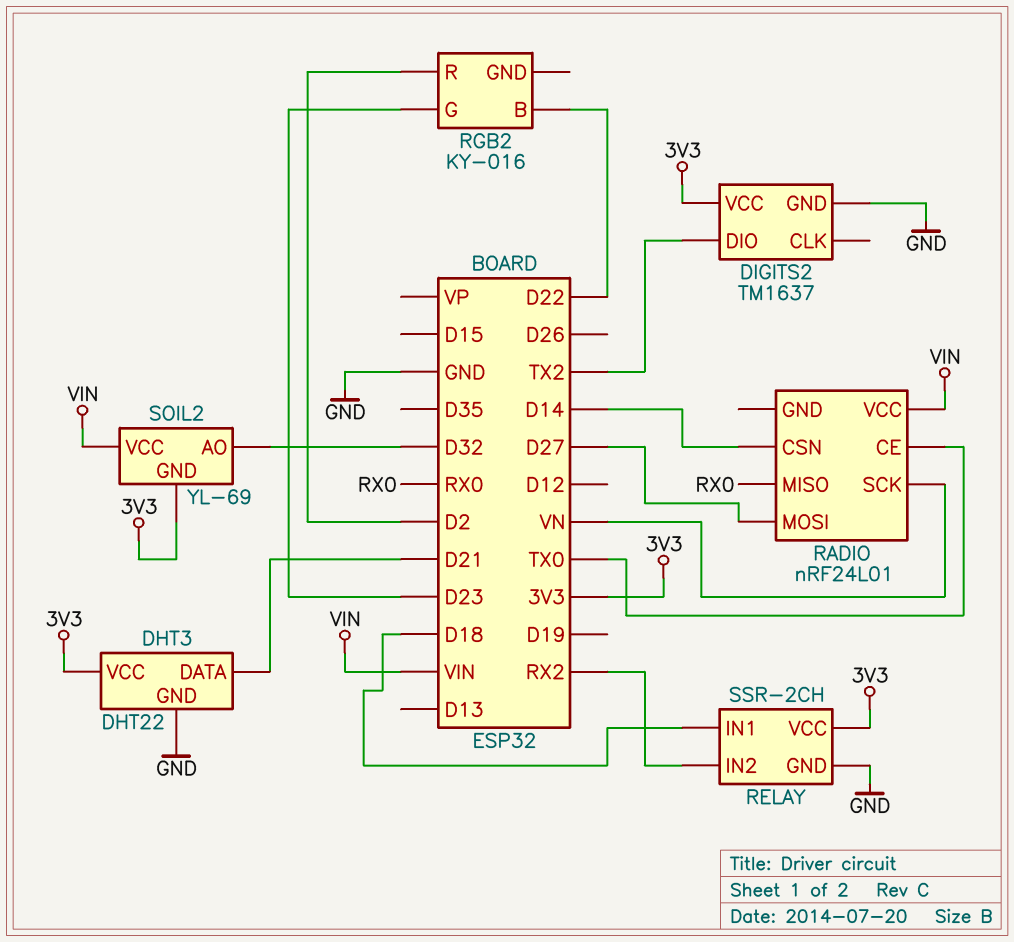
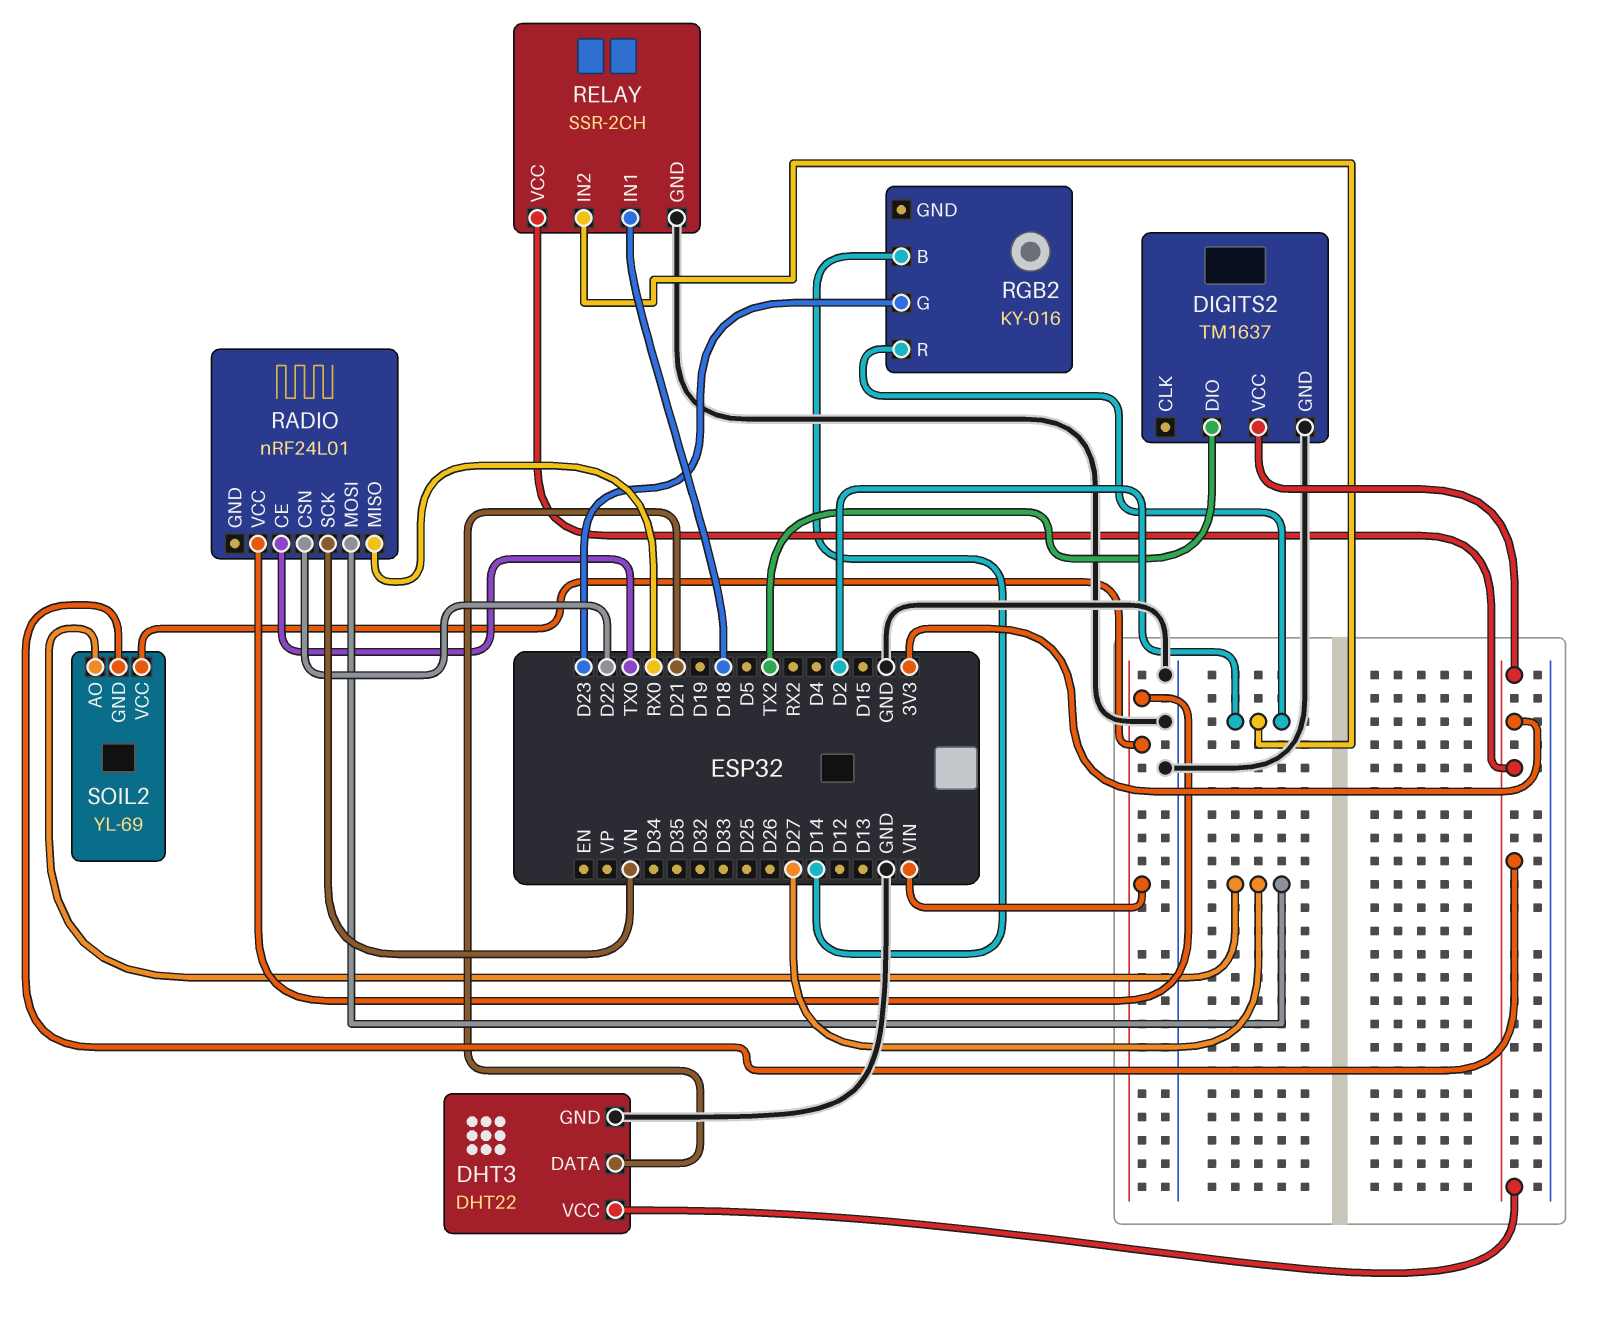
RADIO pin CSN: D14 -> D22
RELAY pin IN2: RX2 -> D2
RGB2 pin B: D22 -> D14
SOIL2 pin AO: D32 -> D27

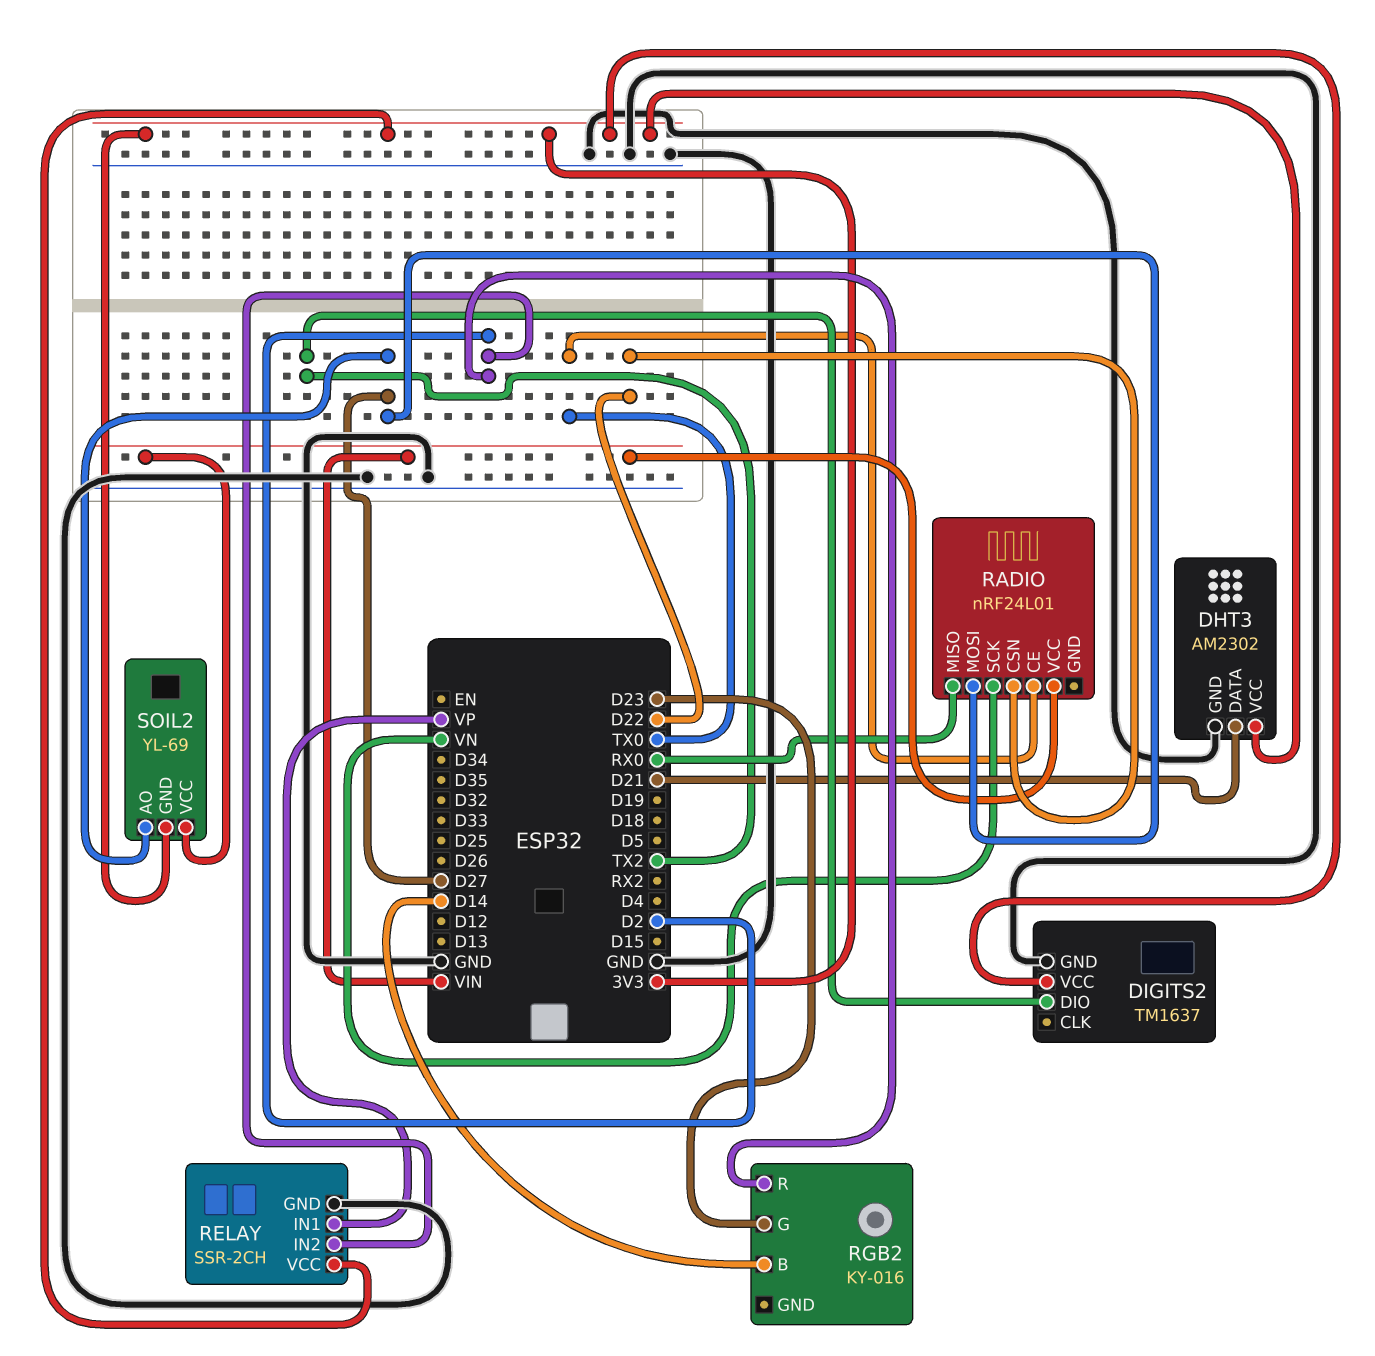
DHT3: DHT22 -> AM2302
RELAY pin IN1: D18 -> VP

